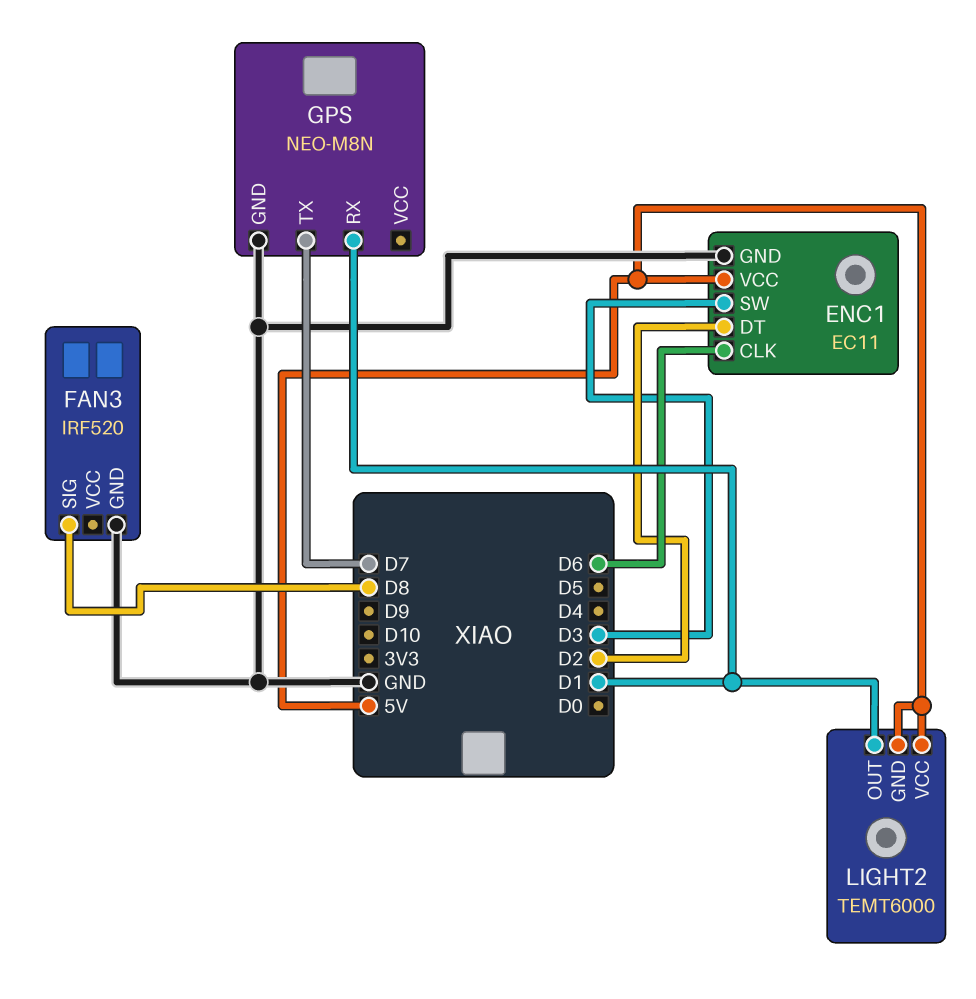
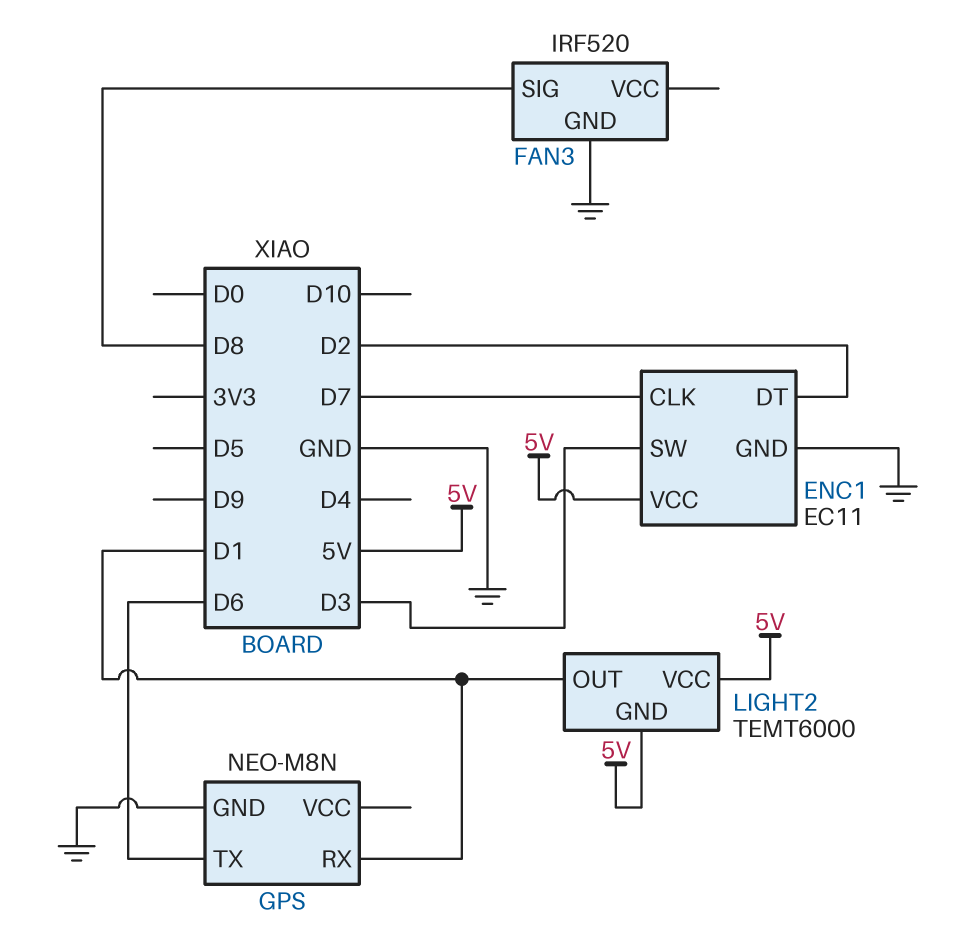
ENC1 pin CLK: D6 -> D7
GPS pin TX: D7 -> D6

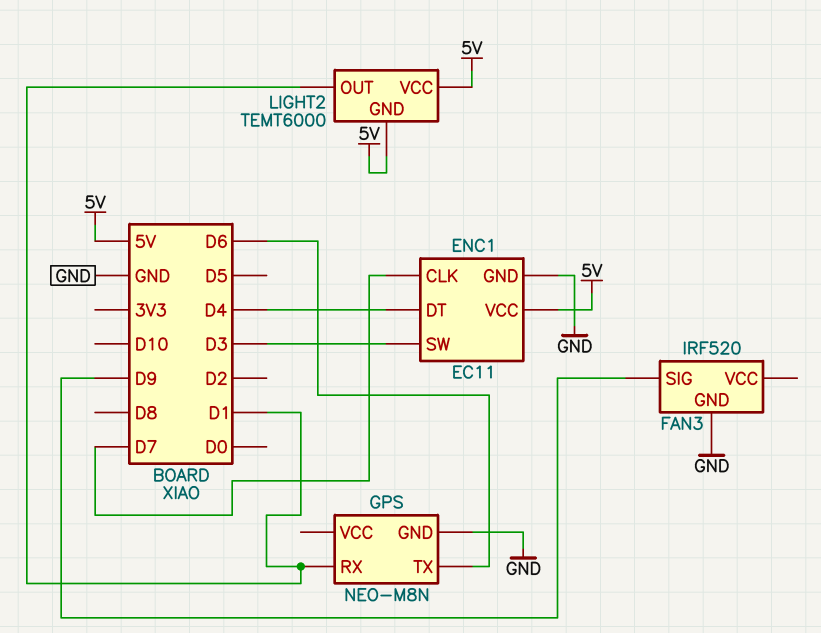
ENC1 pin DT: D2 -> D4
FAN3 pin SIG: D8 -> D9

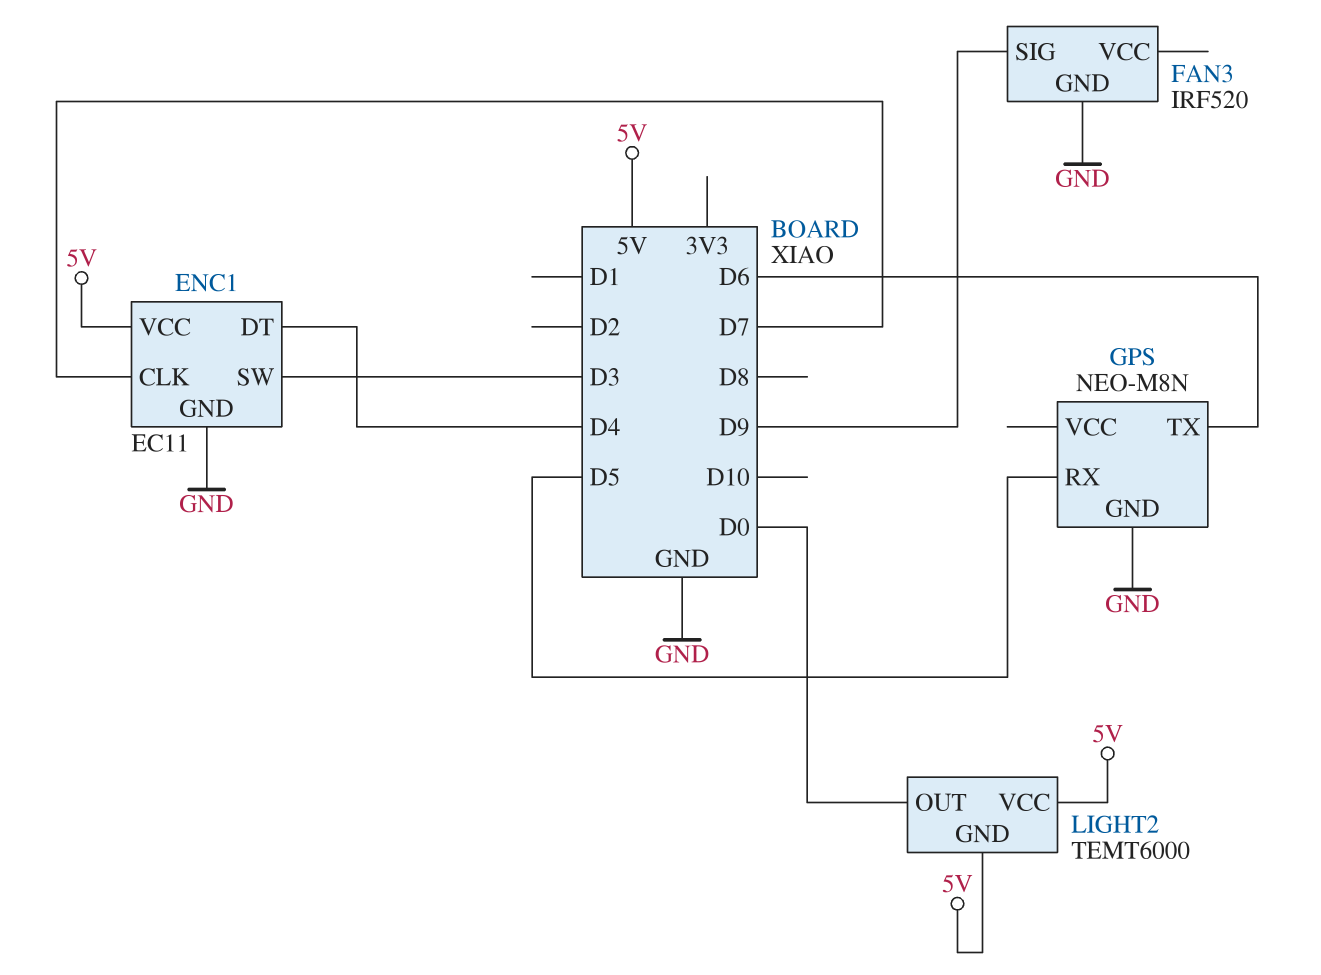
GPS pin RX: D1 -> D5
LIGHT2 pin OUT: D1 -> D0

